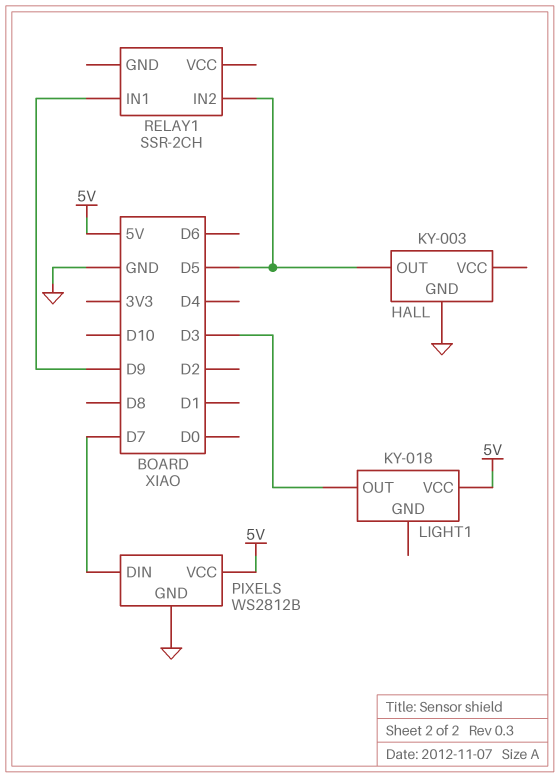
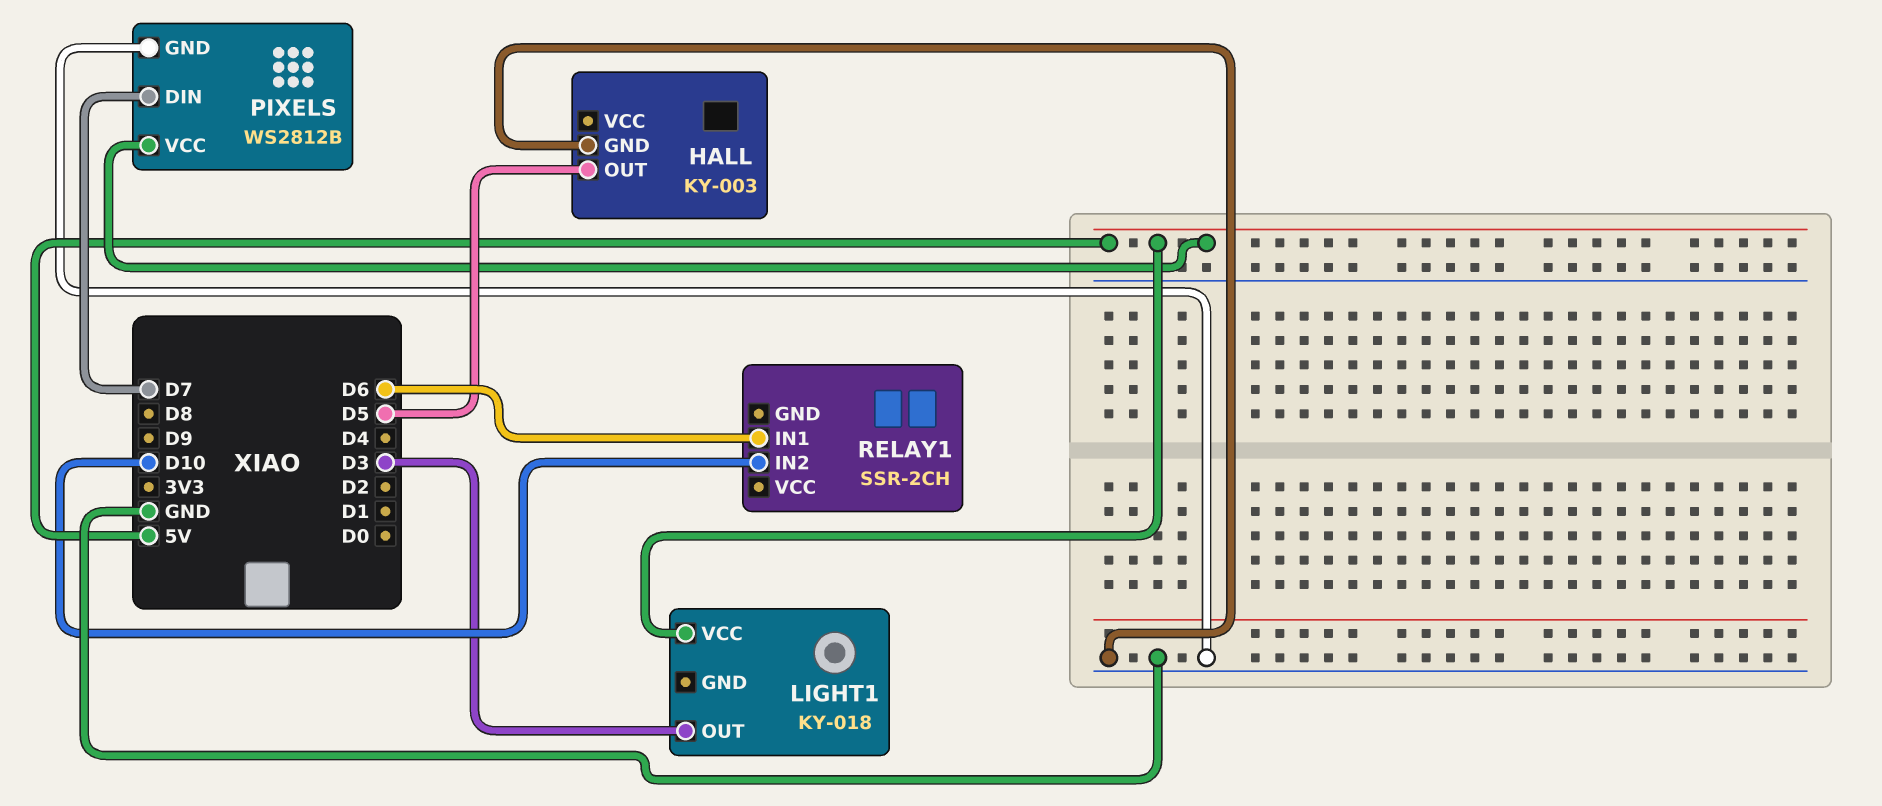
RELAY1 pin IN1: D9 -> D6
RELAY1 pin IN2: D5 -> D10

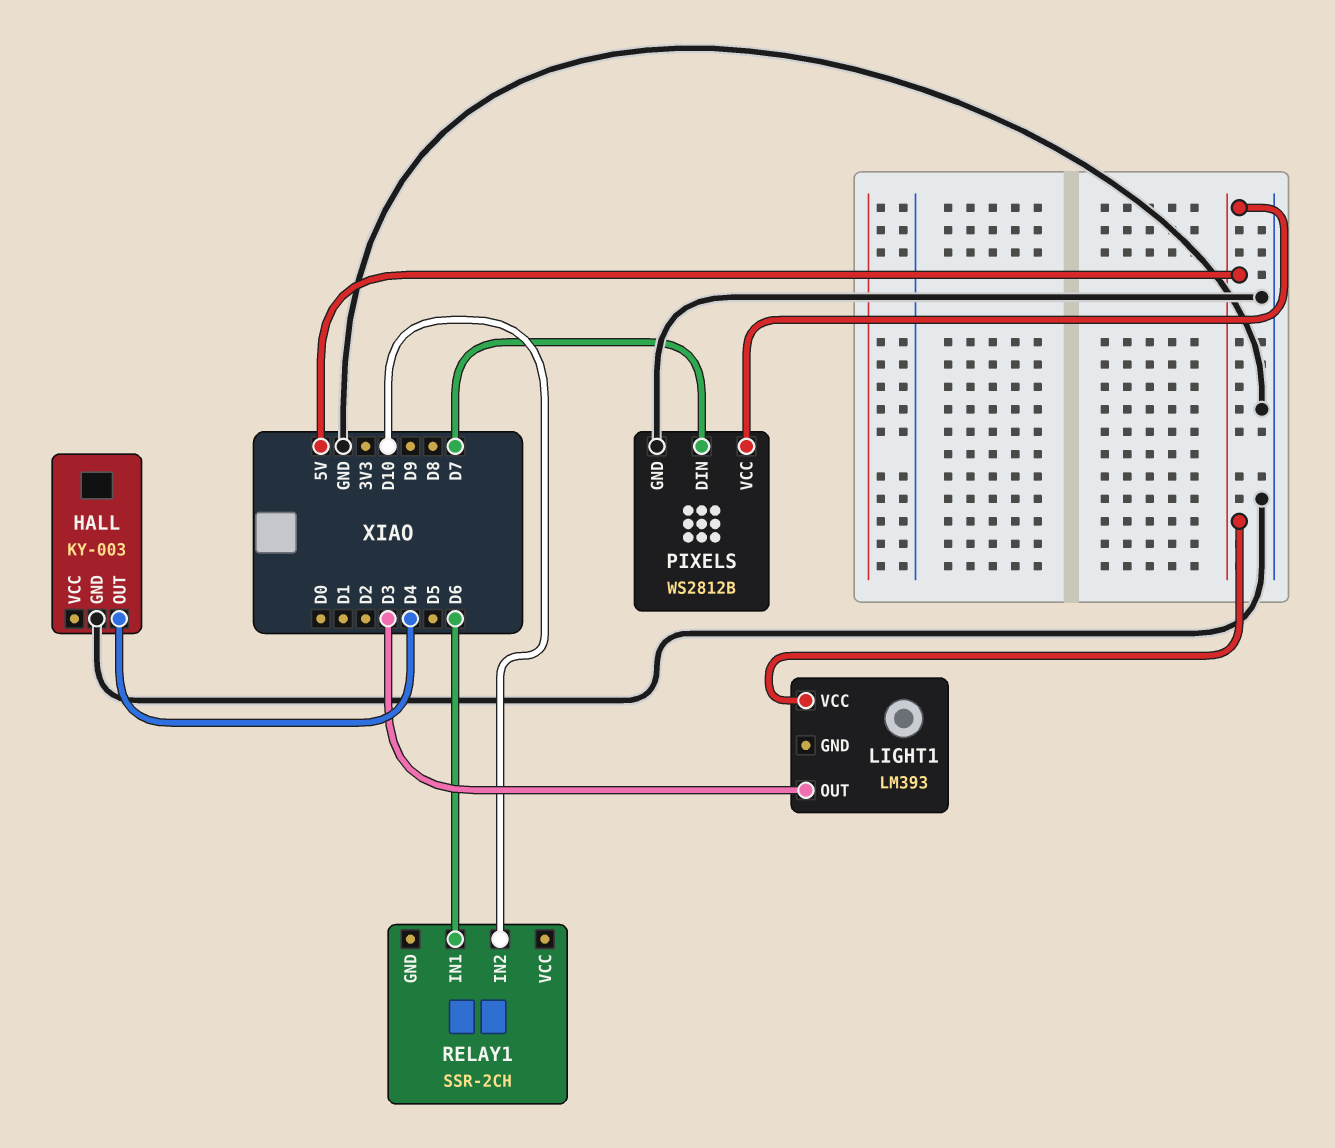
HALL pin OUT: D5 -> D4
LIGHT1: KY-018 -> LM393

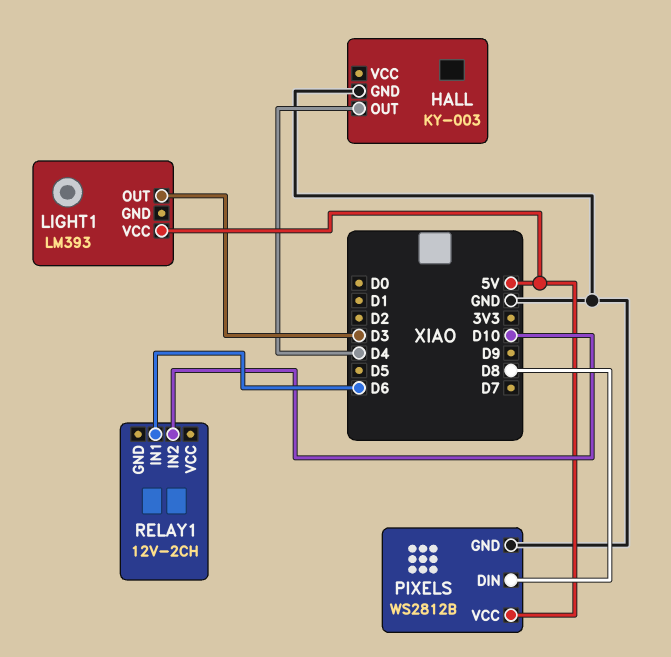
PIXELS pin DIN: D7 -> D8
RELAY1: SSR-2CH -> 12V-2CH

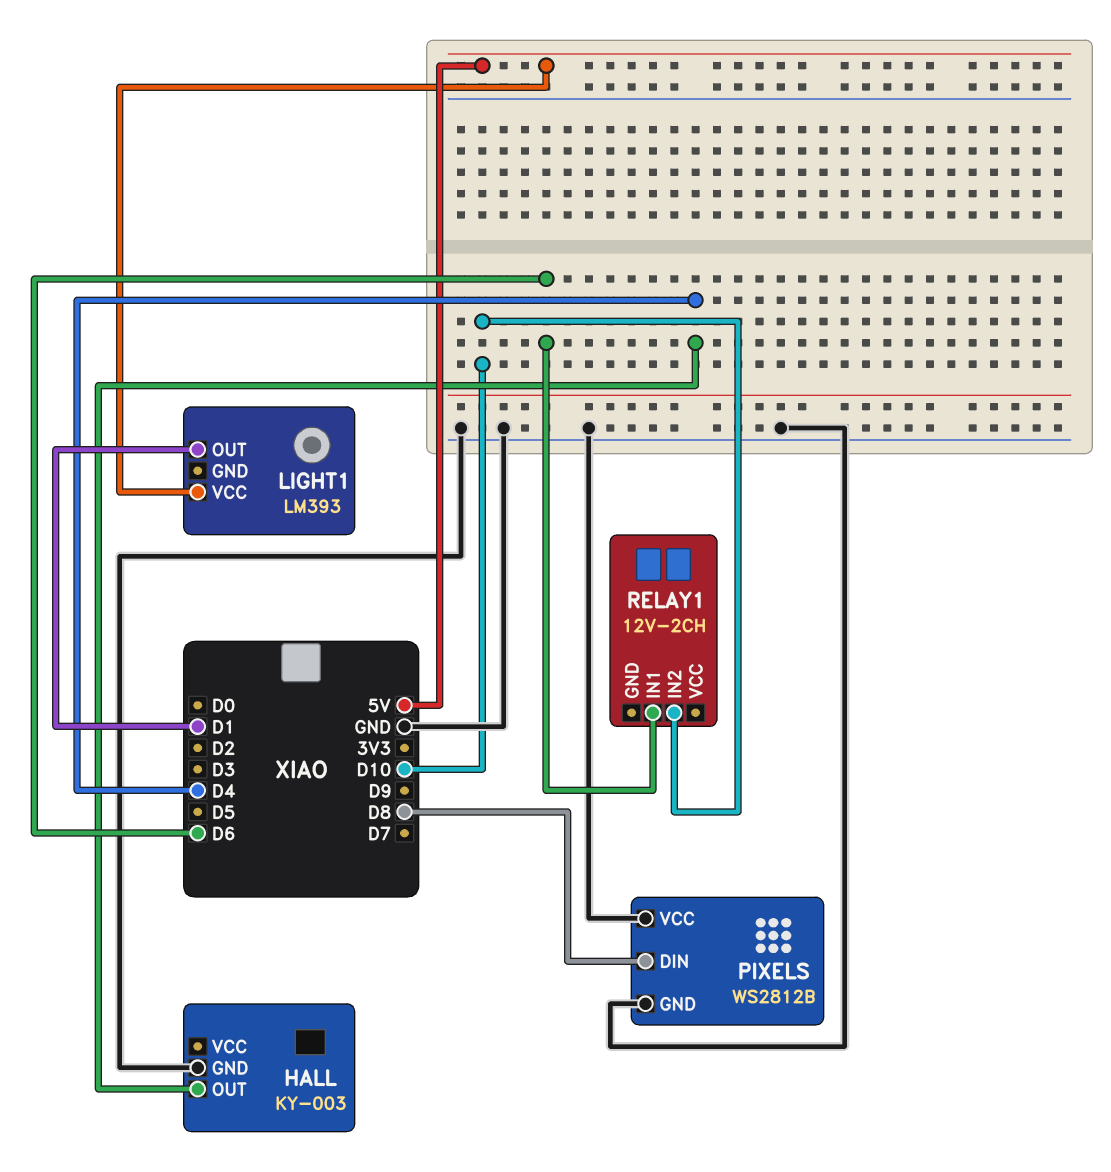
LIGHT1 pin OUT: D3 -> D1
PIXELS pin VCC: 5V -> GND

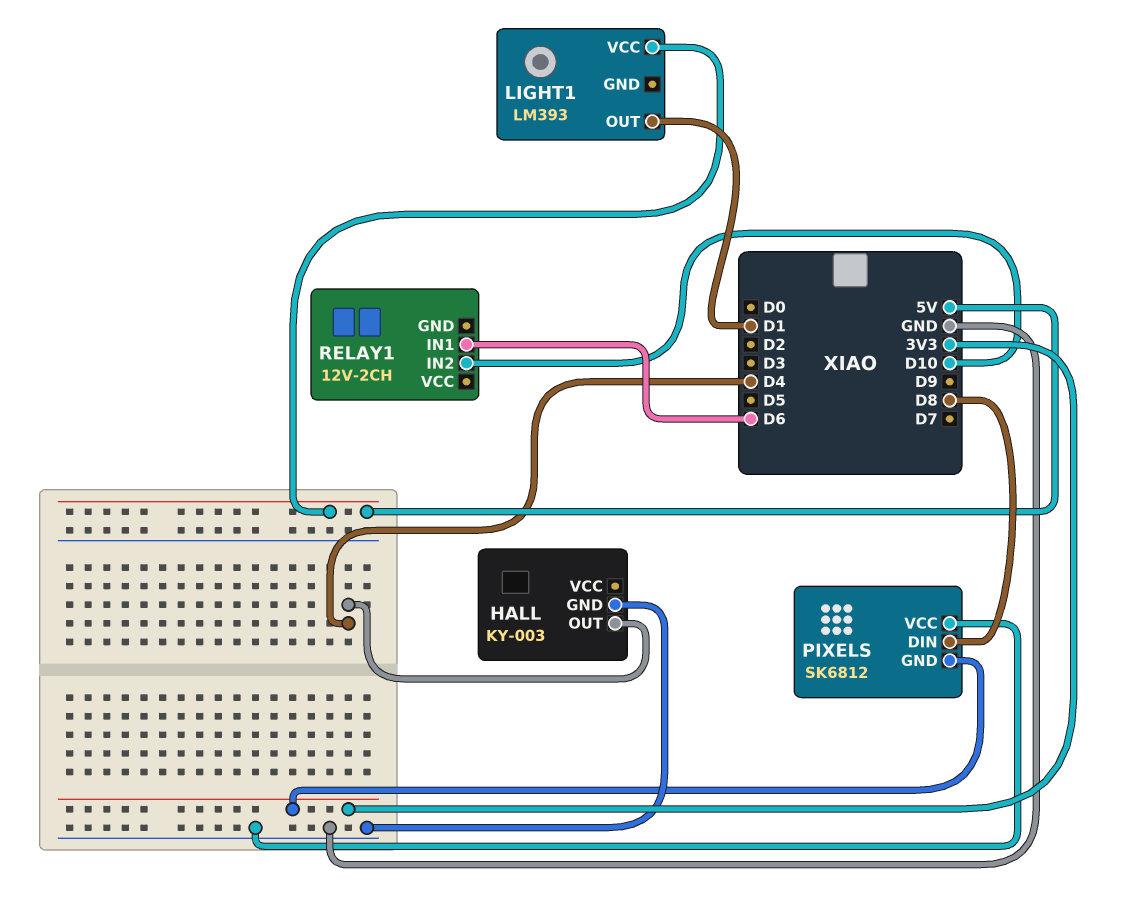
PIXELS: WS2812B -> SK6812
PIXELS pin GND: GND -> 3V3

